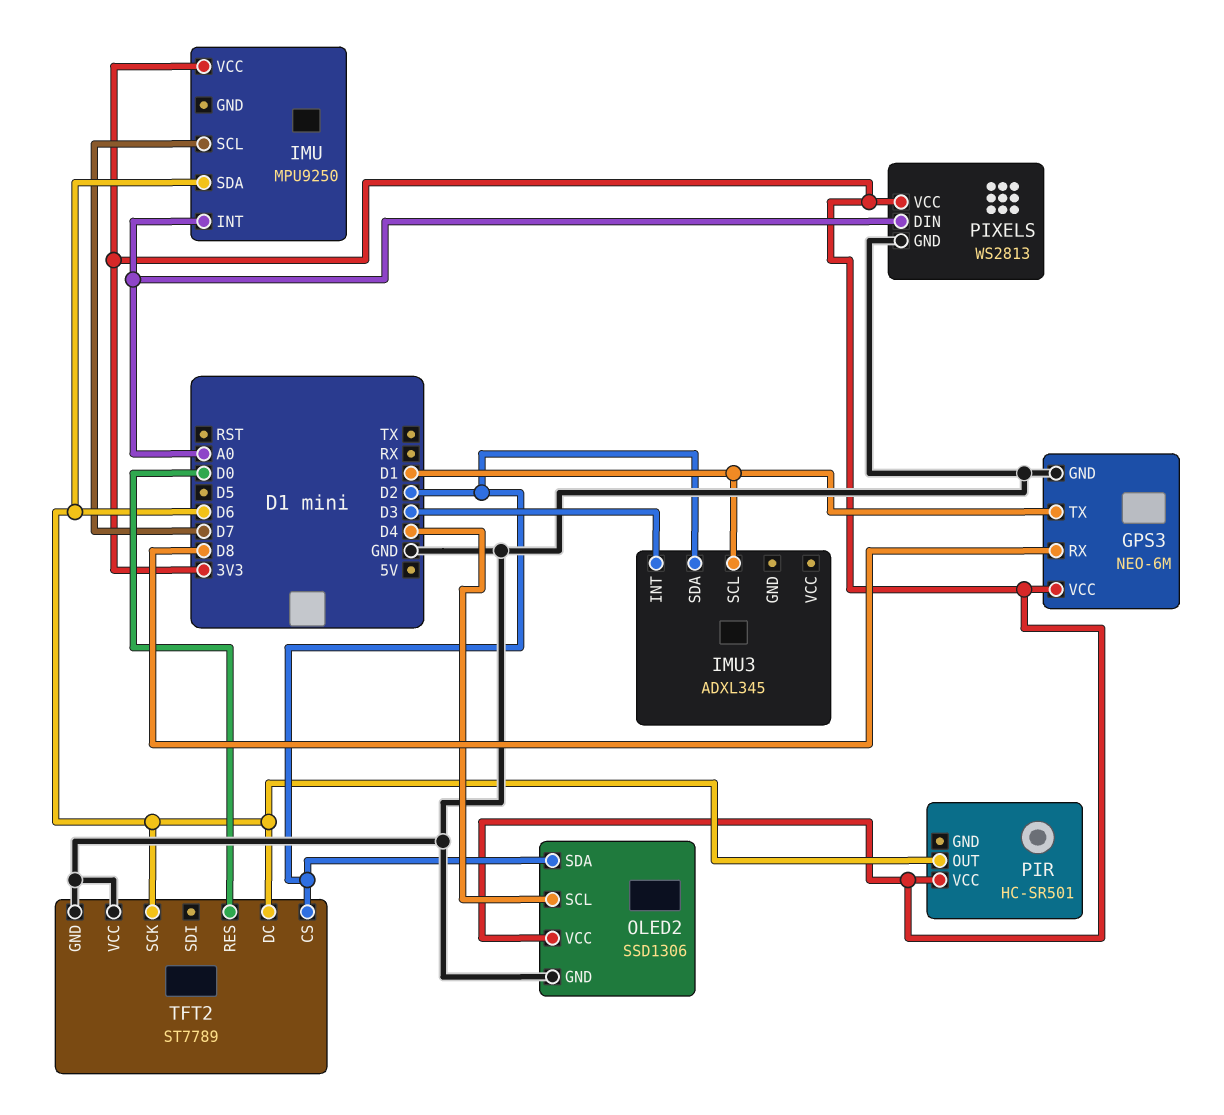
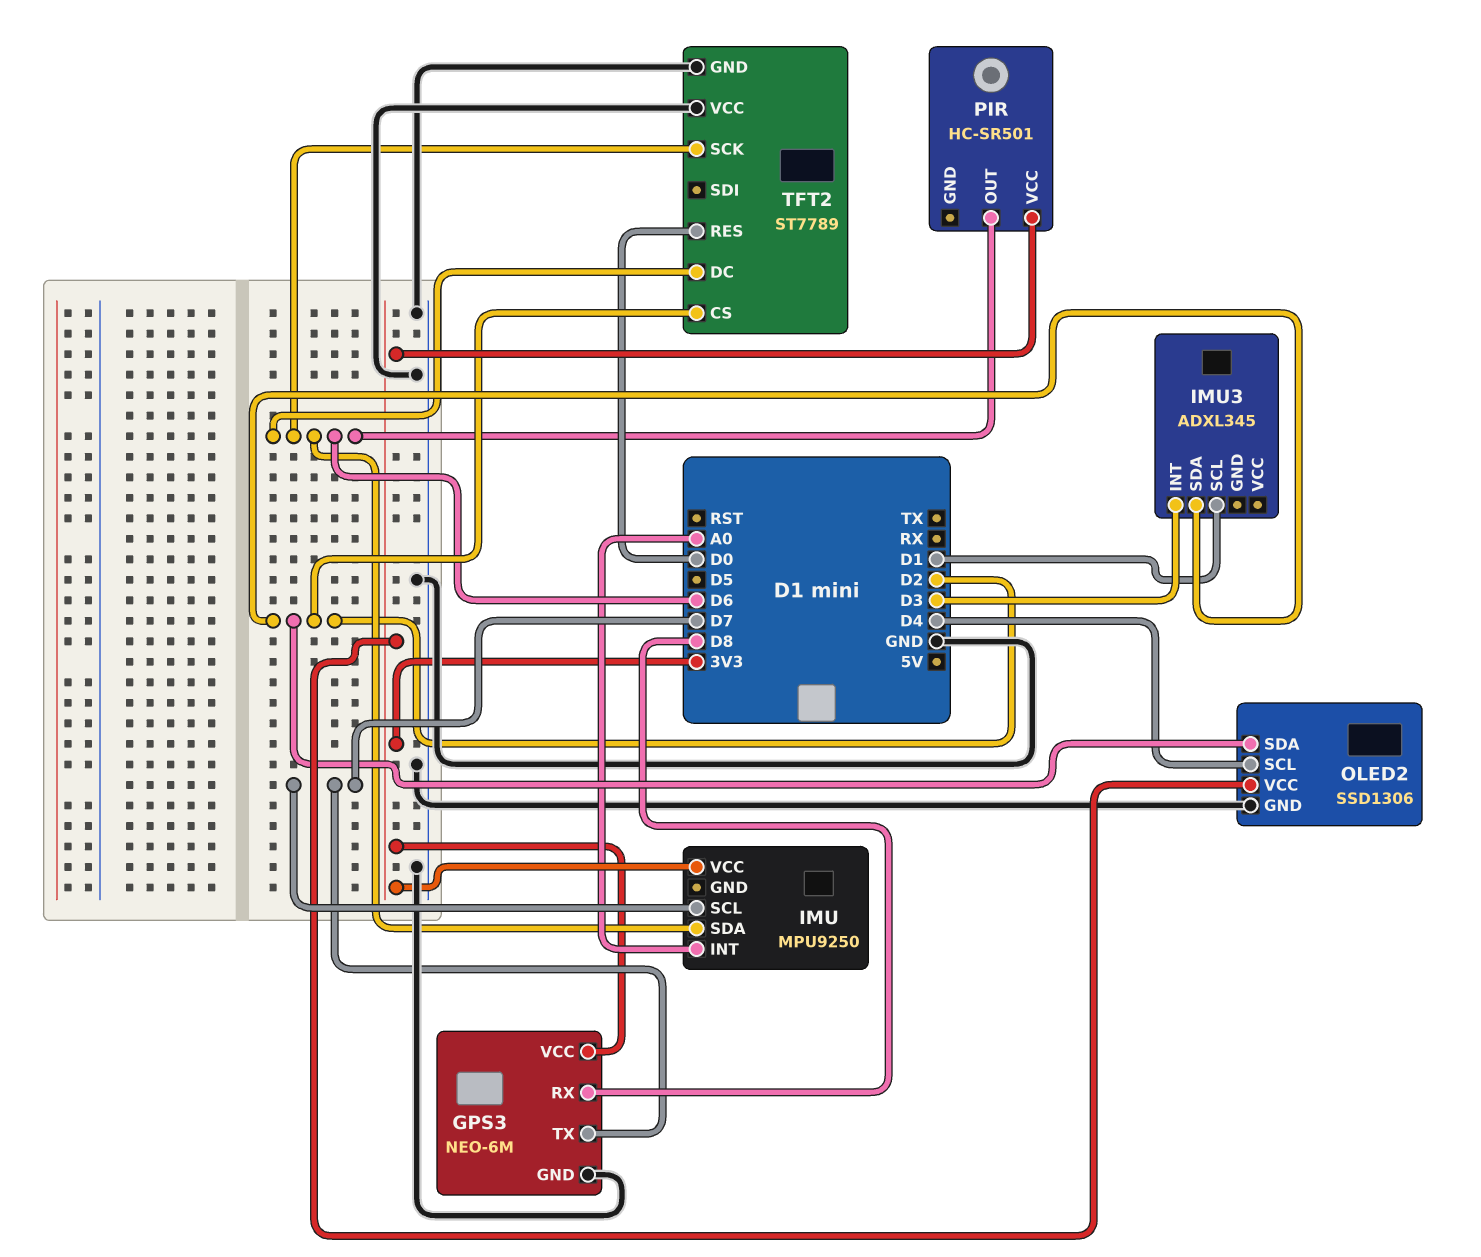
GPS3 pin TX: D1 -> D7
PIXELS: WS2813 -> none
PIXELS pin DIN: A0 -> none
PIXELS pin GND: GND -> none
PIXELS pin VCC: 3V3 -> none

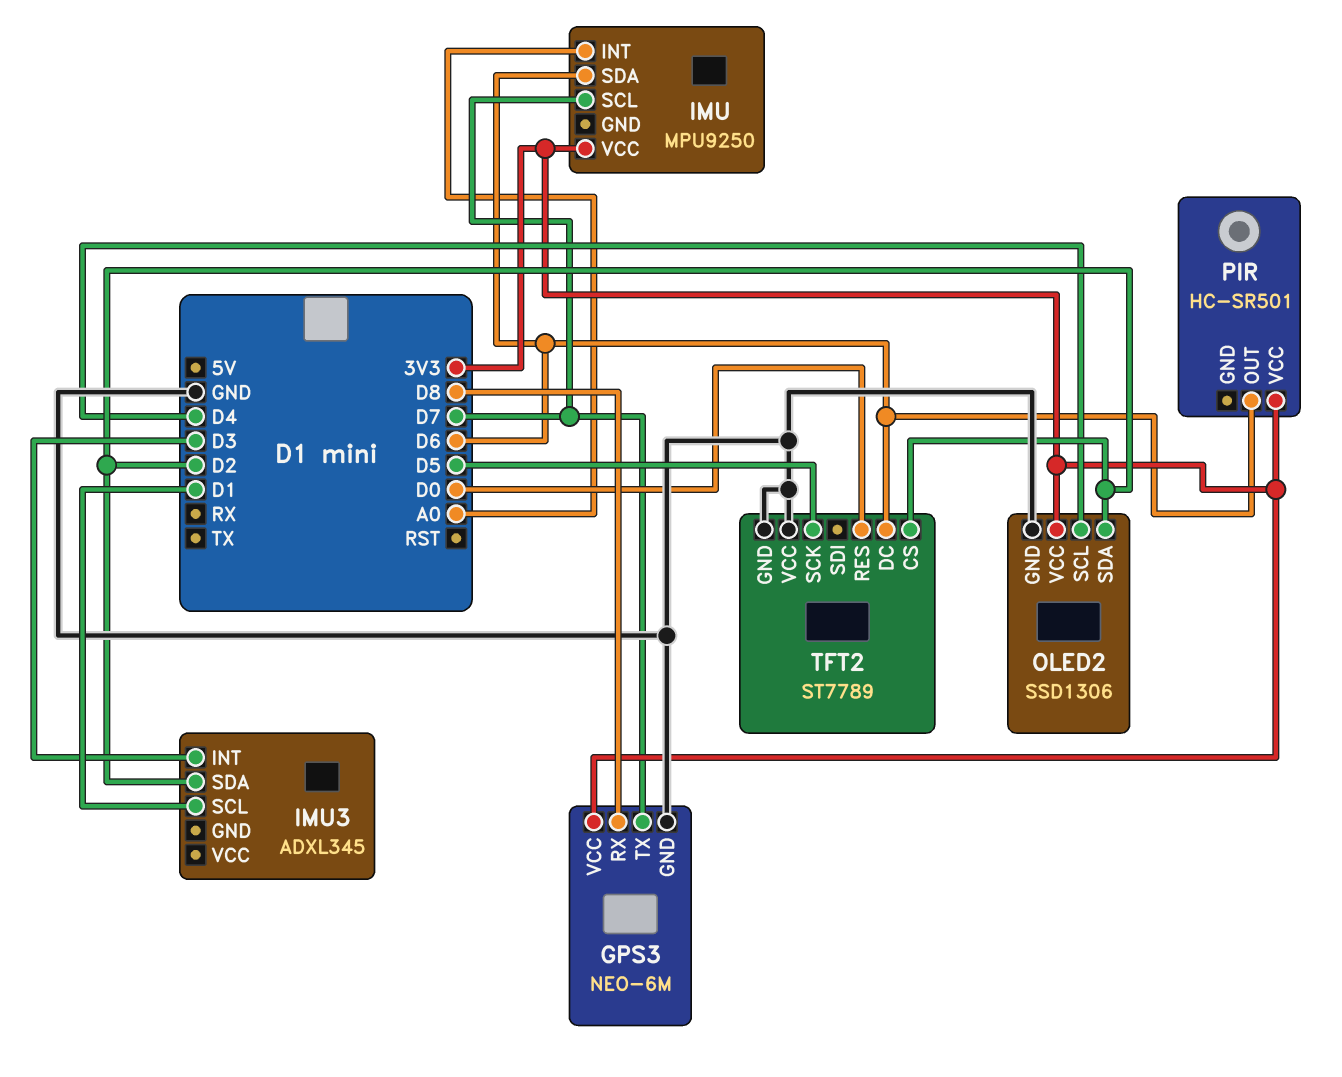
TFT2 pin SCK: D6 -> D5

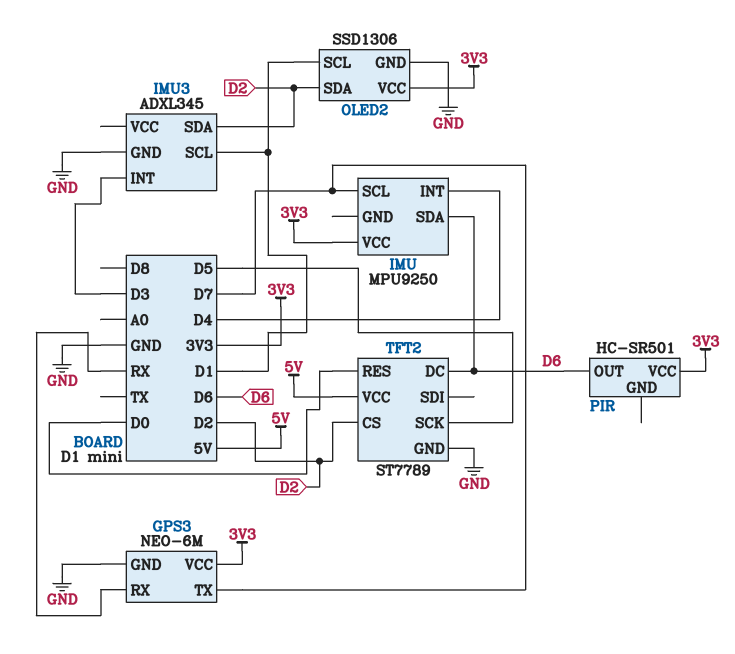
GPS3 pin RX: D8 -> RX
IMU pin INT: A0 -> D4
IMU3 pin GND: none -> GND
OLED2 pin SCL: D4 -> D1
TFT2 pin VCC: GND -> 5V

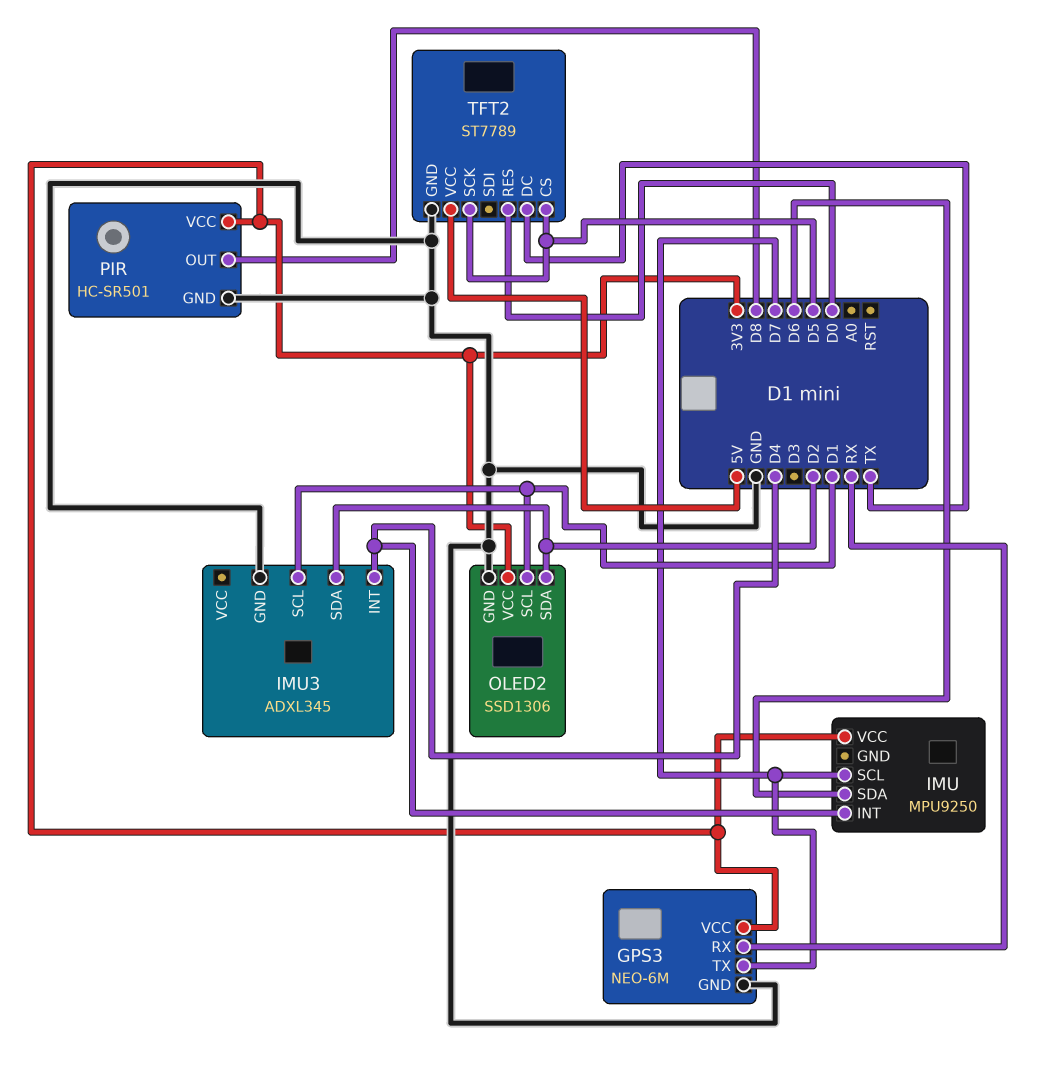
IMU3 pin INT: D3 -> D4
PIR pin GND: none -> GND
PIR pin OUT: D6 -> D8
TFT2 pin CS: D2 -> D5
TFT2 pin DC: D6 -> TX

